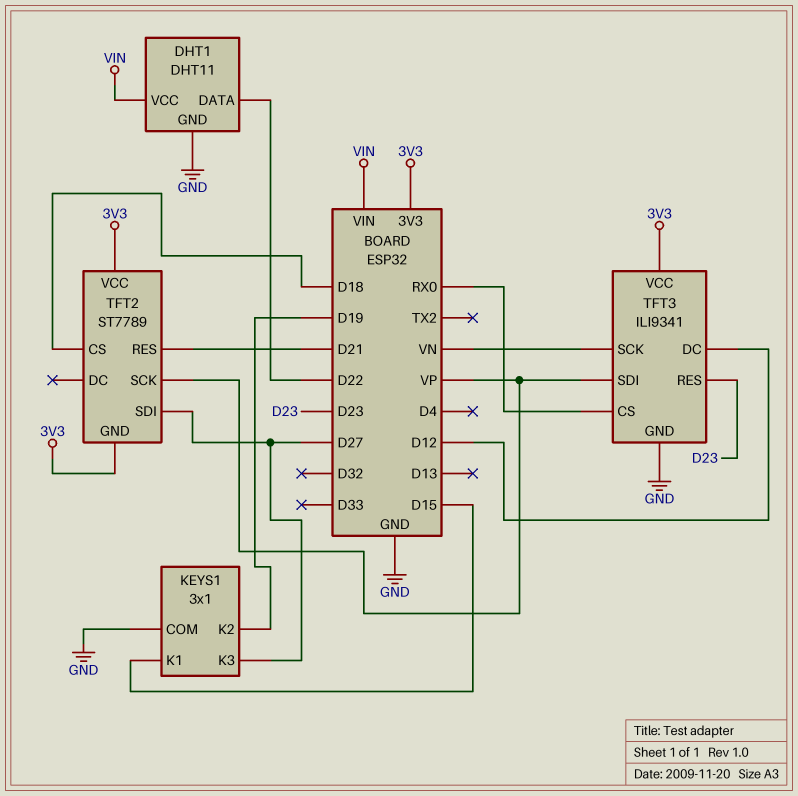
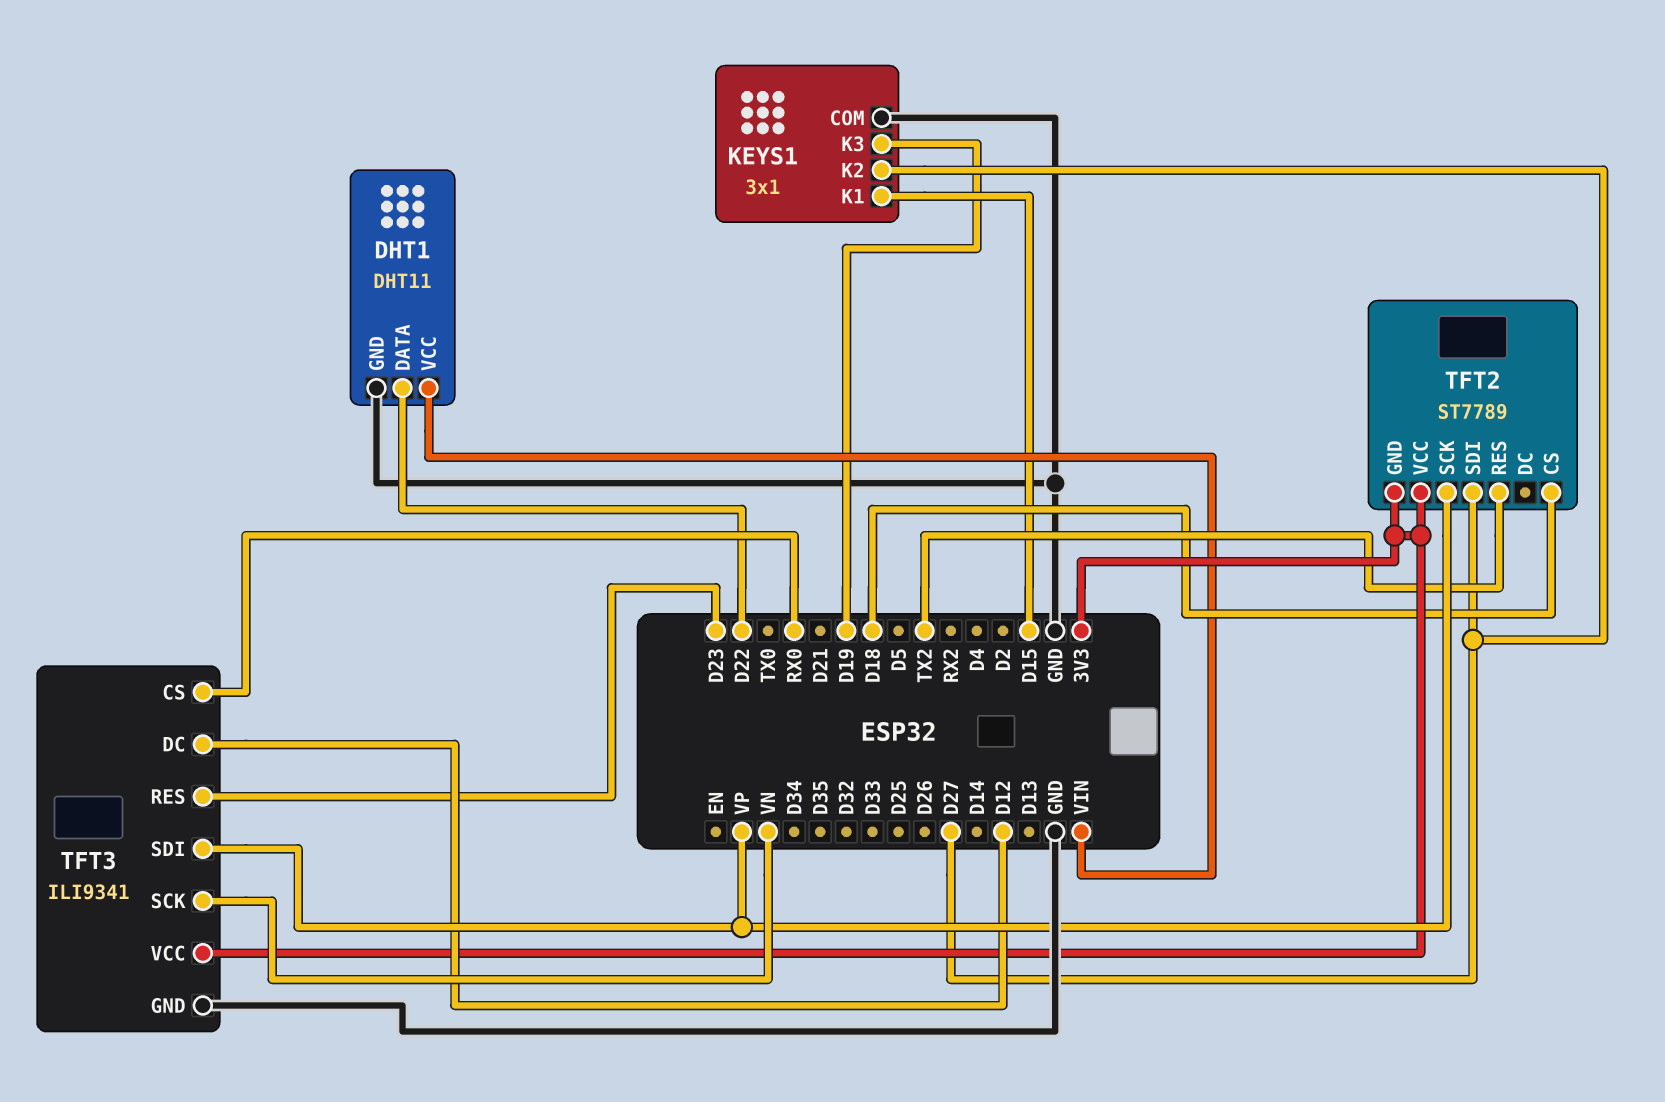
KEYS1 pin K2: D19 -> D27
KEYS1 pin K3: D27 -> D19
TFT2 pin RES: D21 -> TX2

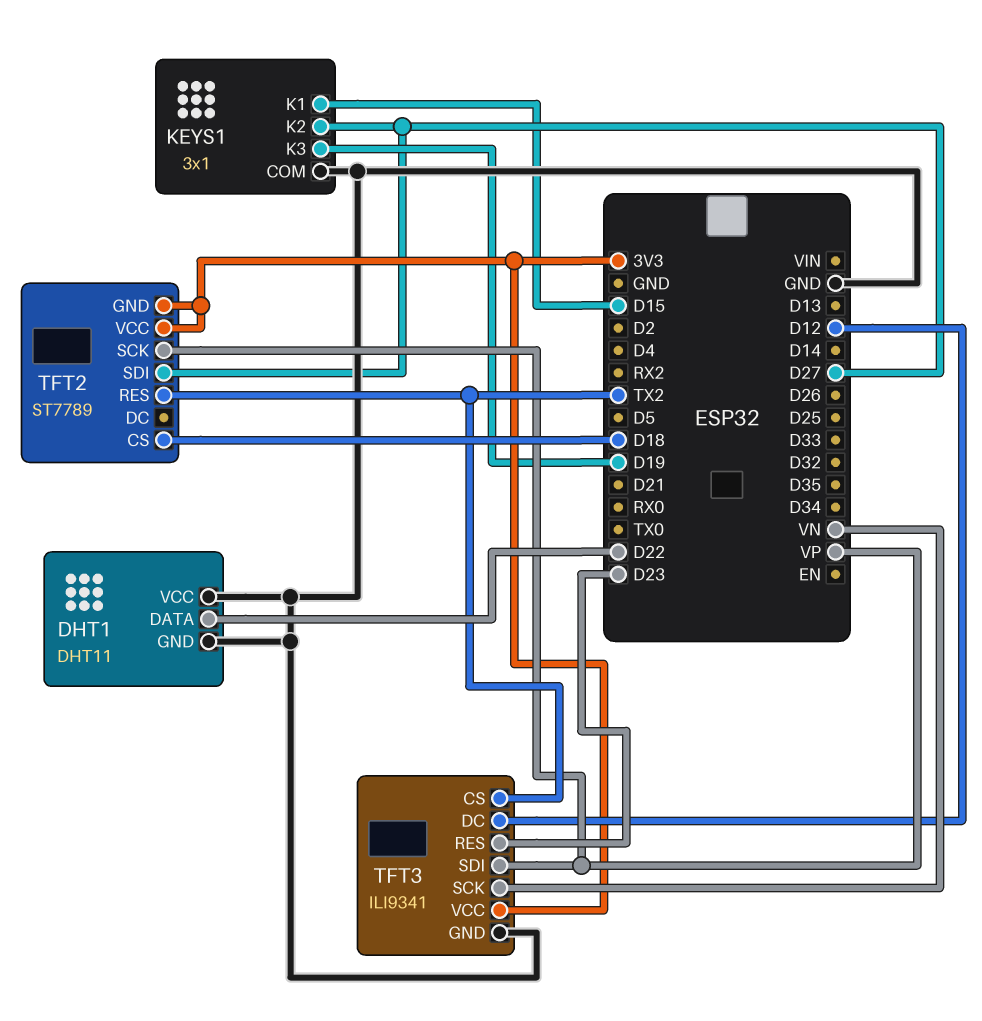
DHT1 pin VCC: VIN -> GND
TFT3 pin CS: RX0 -> TX2

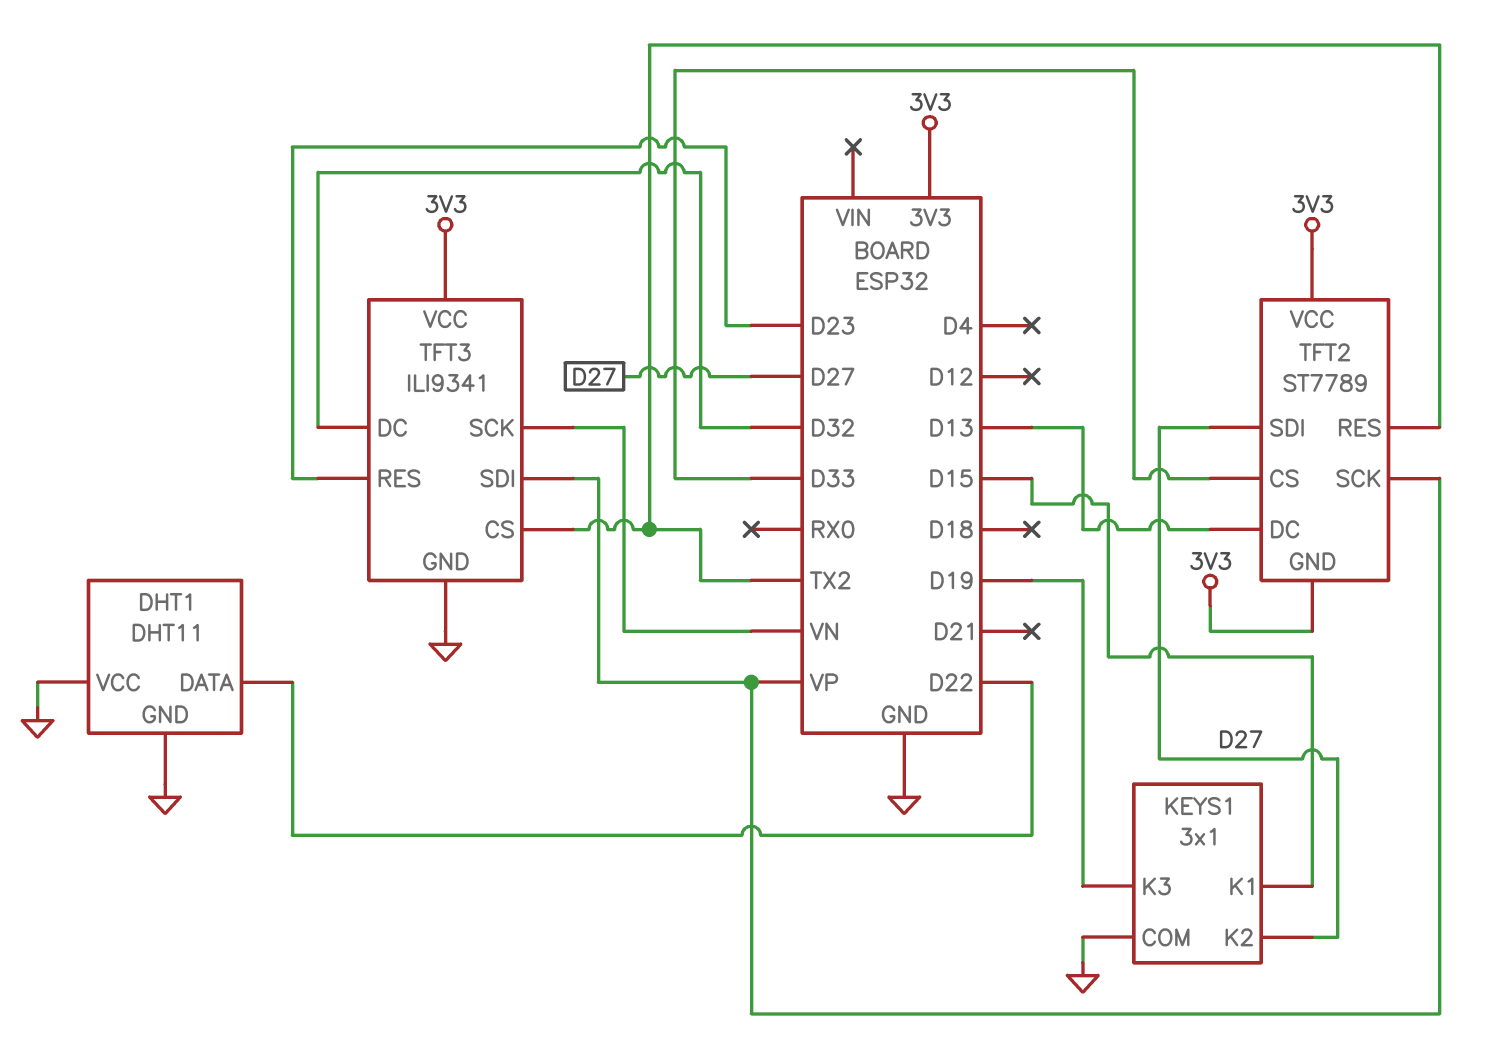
TFT2 pin CS: D18 -> D33
TFT2 pin DC: none -> D13
TFT3 pin DC: D12 -> D32

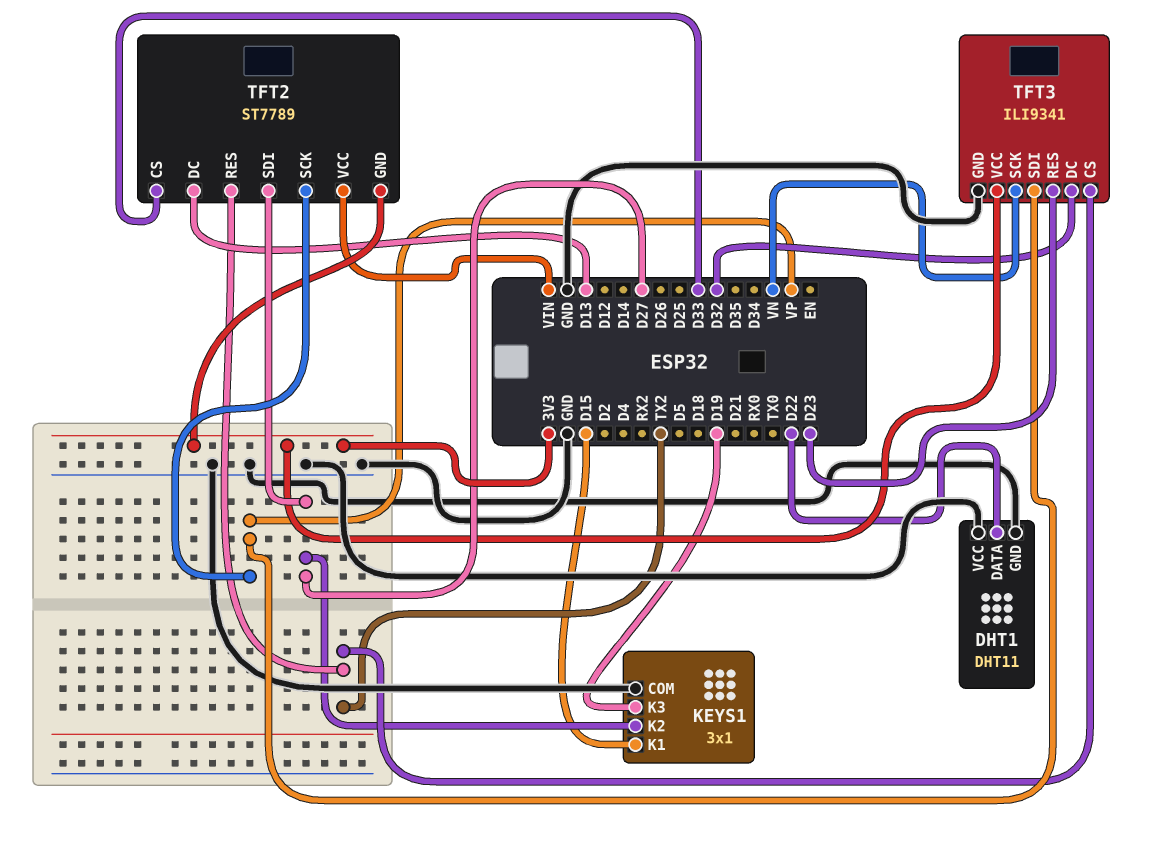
TFT2 pin VCC: 3V3 -> VIN

